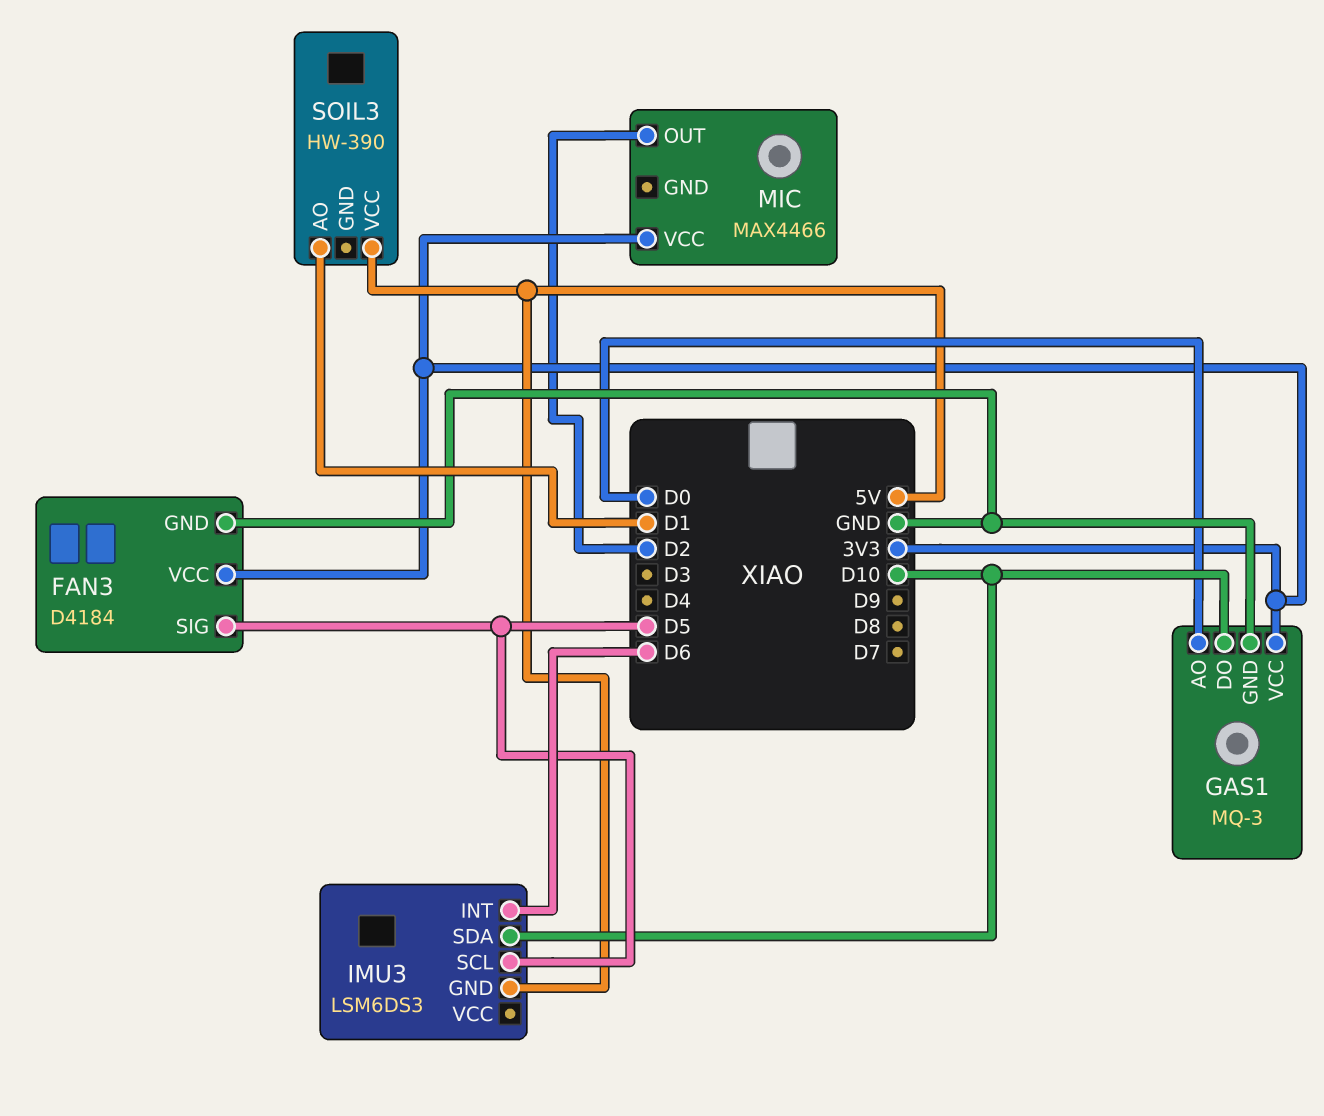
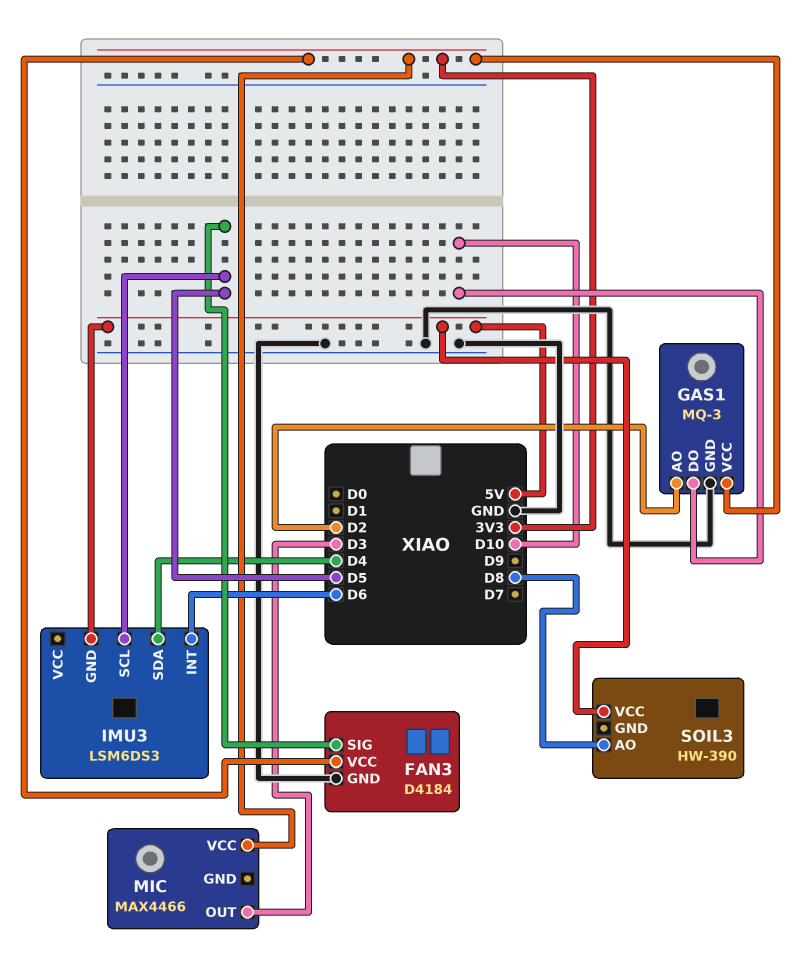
GAS1 pin AO: D0 -> D2
IMU3 pin SDA: D10 -> D4
MIC pin OUT: D2 -> D3
SOIL3 pin AO: D1 -> D8

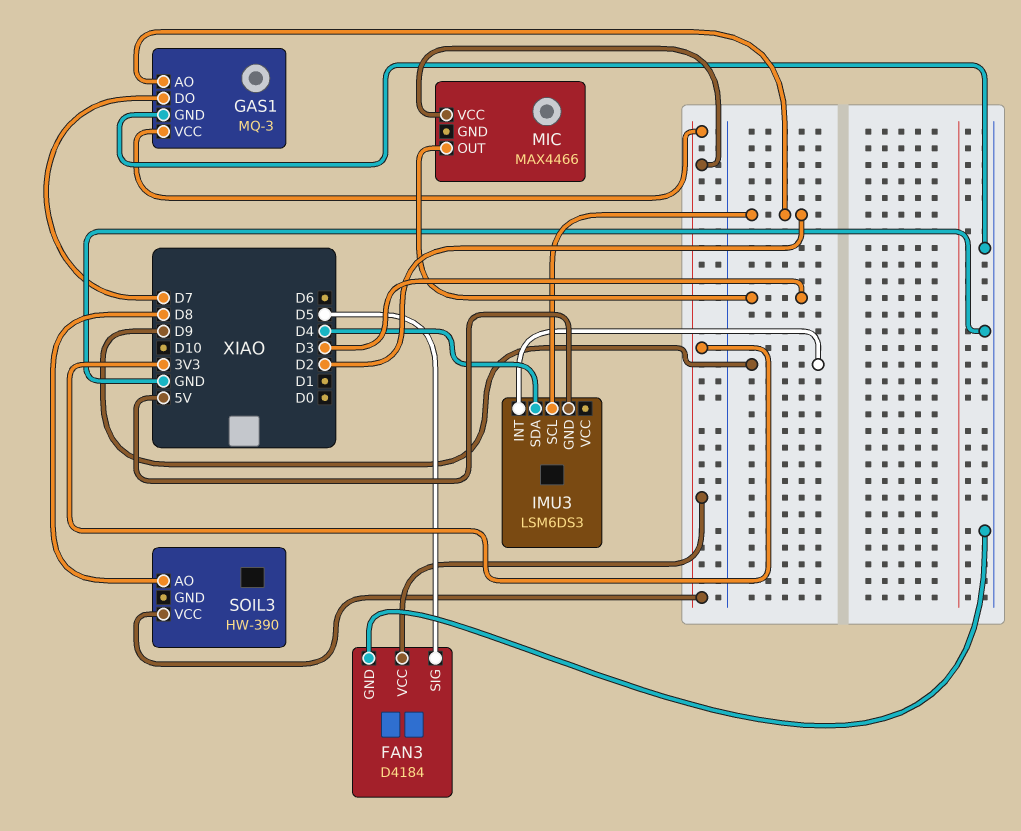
GAS1 pin DO: D10 -> D7
IMU3 pin INT: D6 -> D9
IMU3 pin SCL: D5 -> D2
SOIL3 pin VCC: 5V -> 3V3

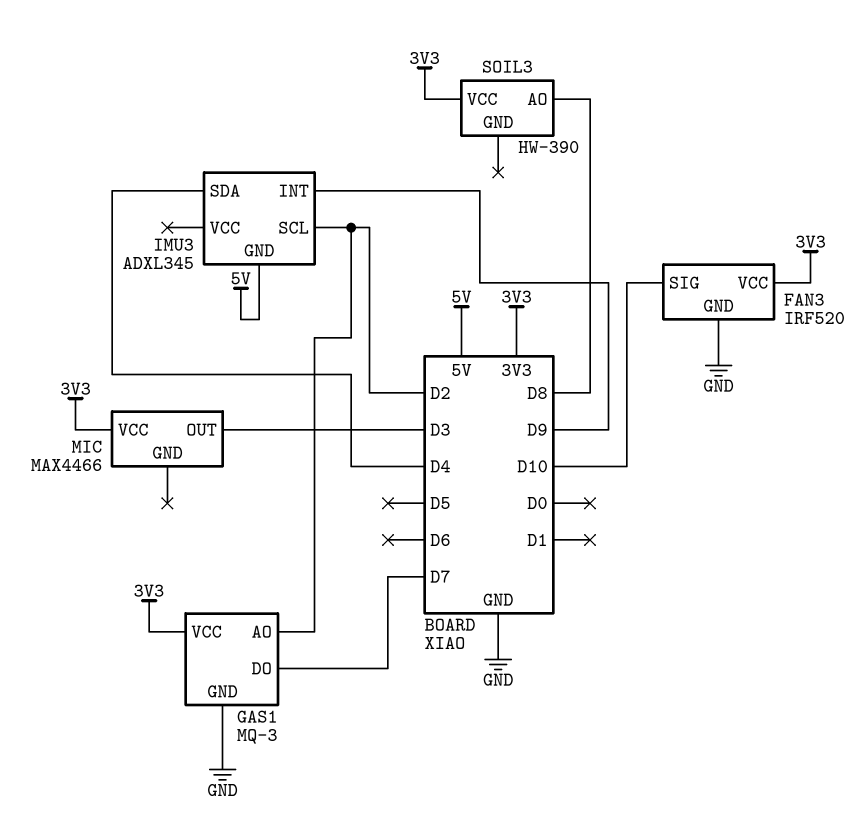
FAN3: D4184 -> IRF520
FAN3 pin SIG: D5 -> D10
IMU3: LSM6DS3 -> ADXL345

